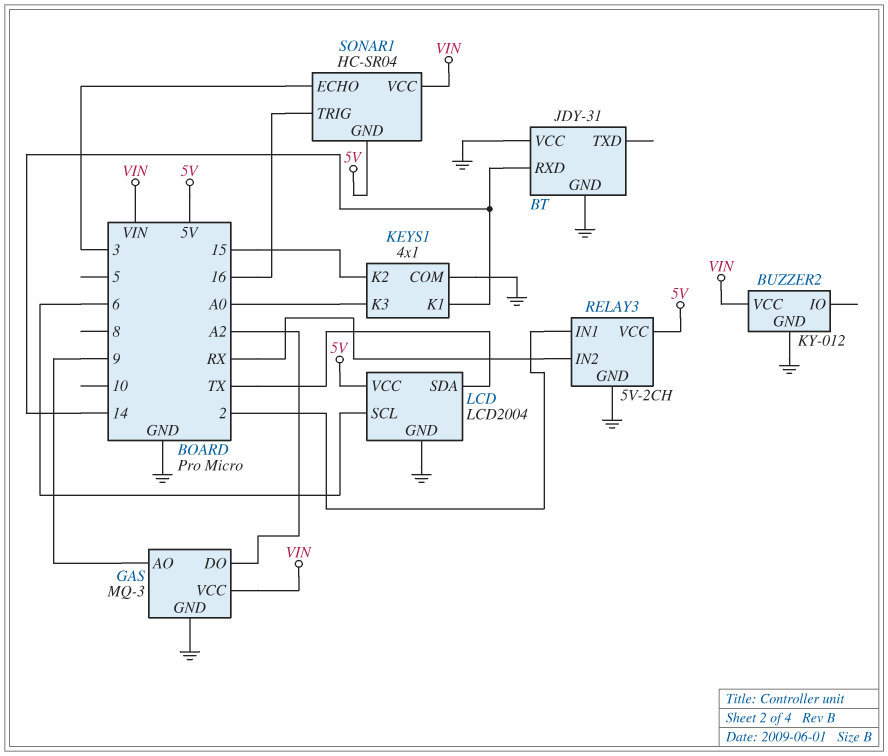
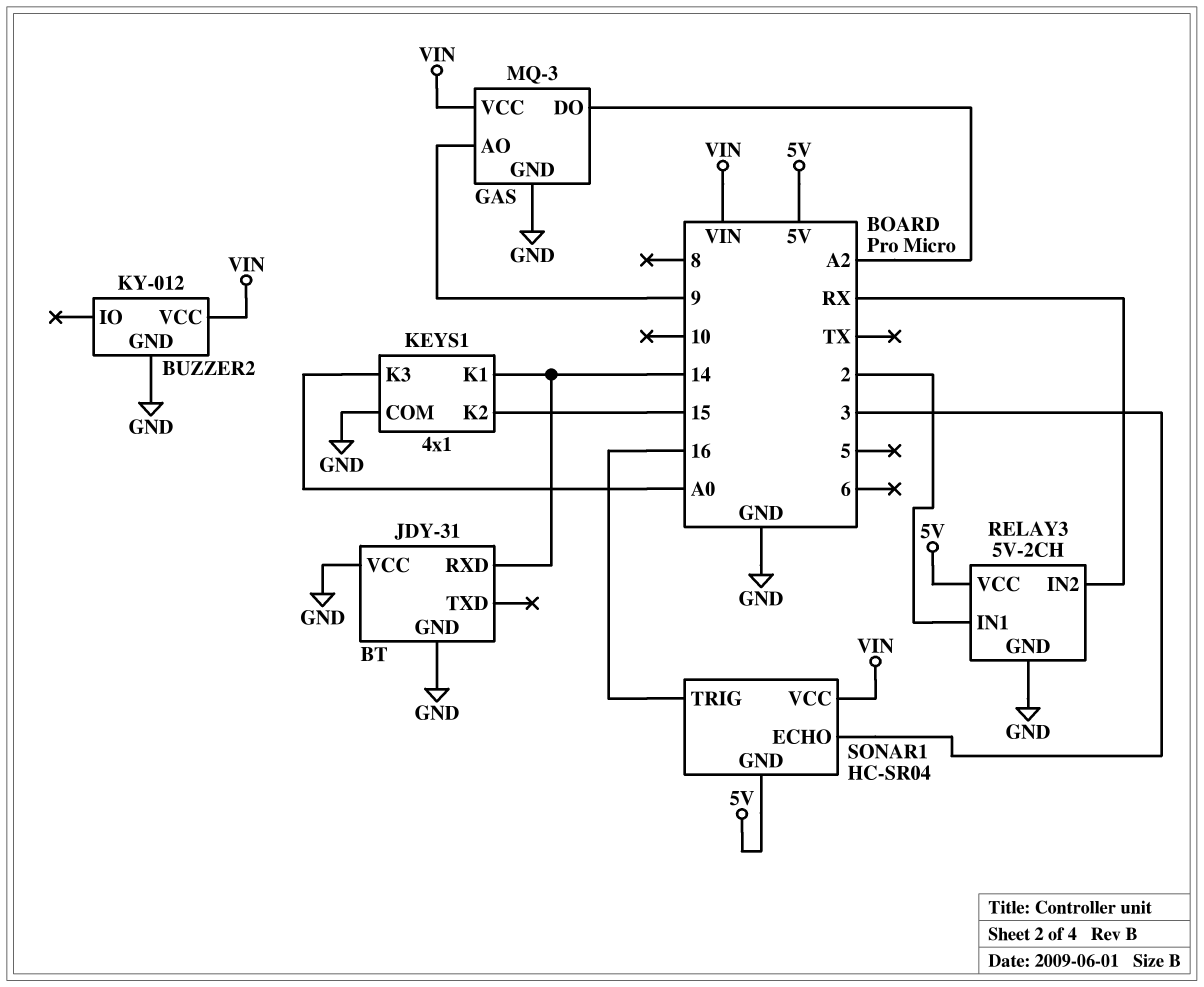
LCD: LCD2004 -> none
LCD pin GND: GND -> none
LCD pin SCL: 6 -> none
LCD pin SDA: TX -> none
LCD pin VCC: 5V -> none

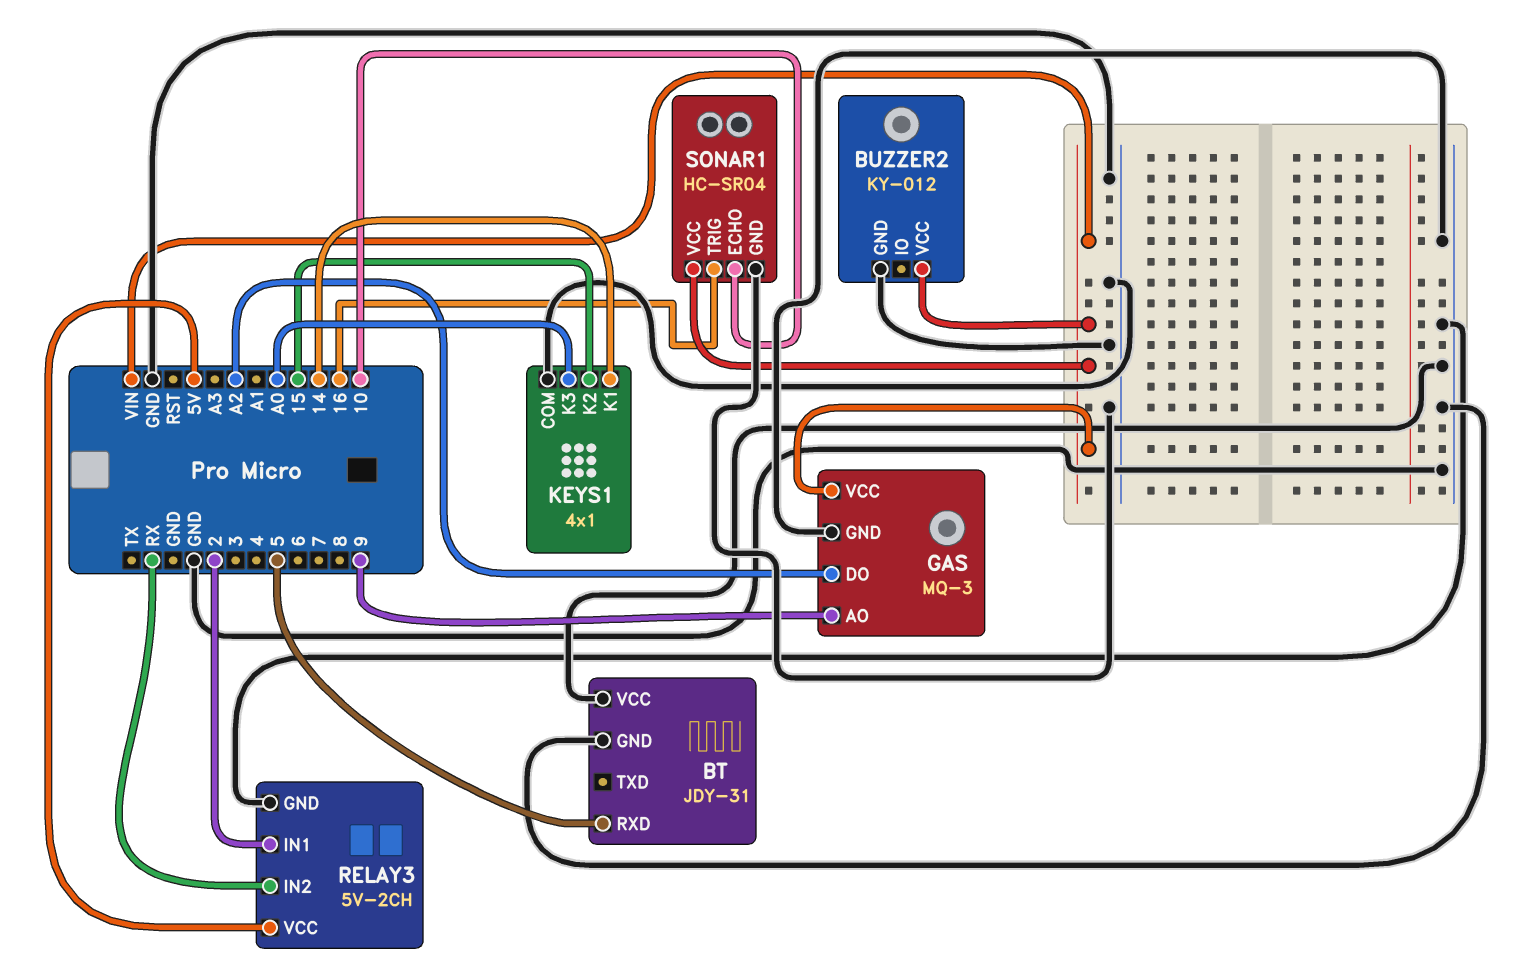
BT pin RXD: 14 -> 5
SONAR1 pin ECHO: 3 -> 10
SONAR1 pin GND: 5V -> GND

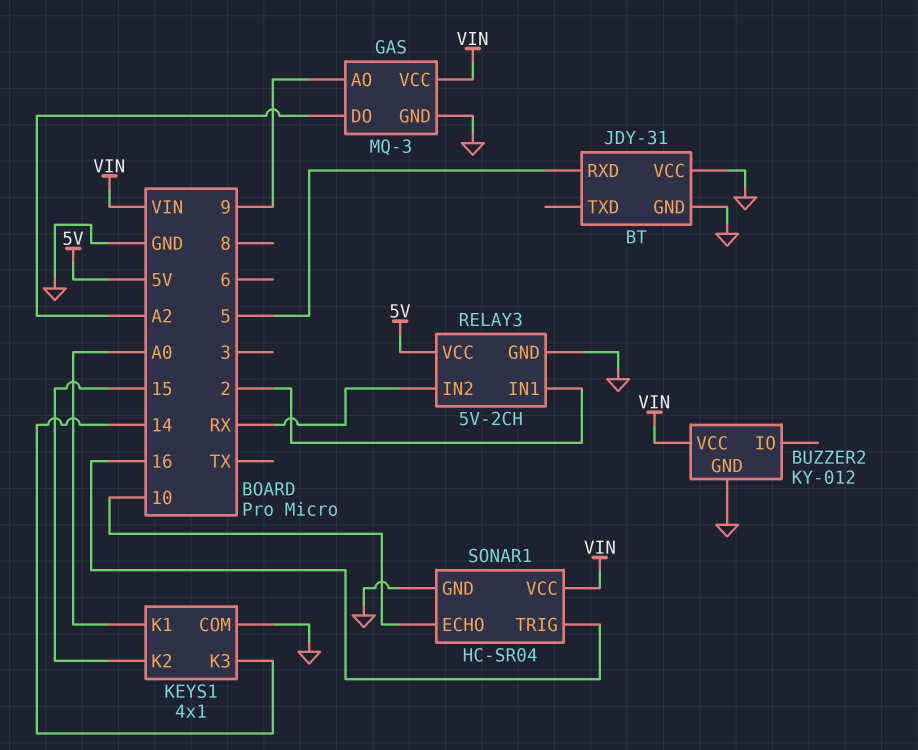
KEYS1 pin K1: 14 -> A0
KEYS1 pin K3: A0 -> 14

